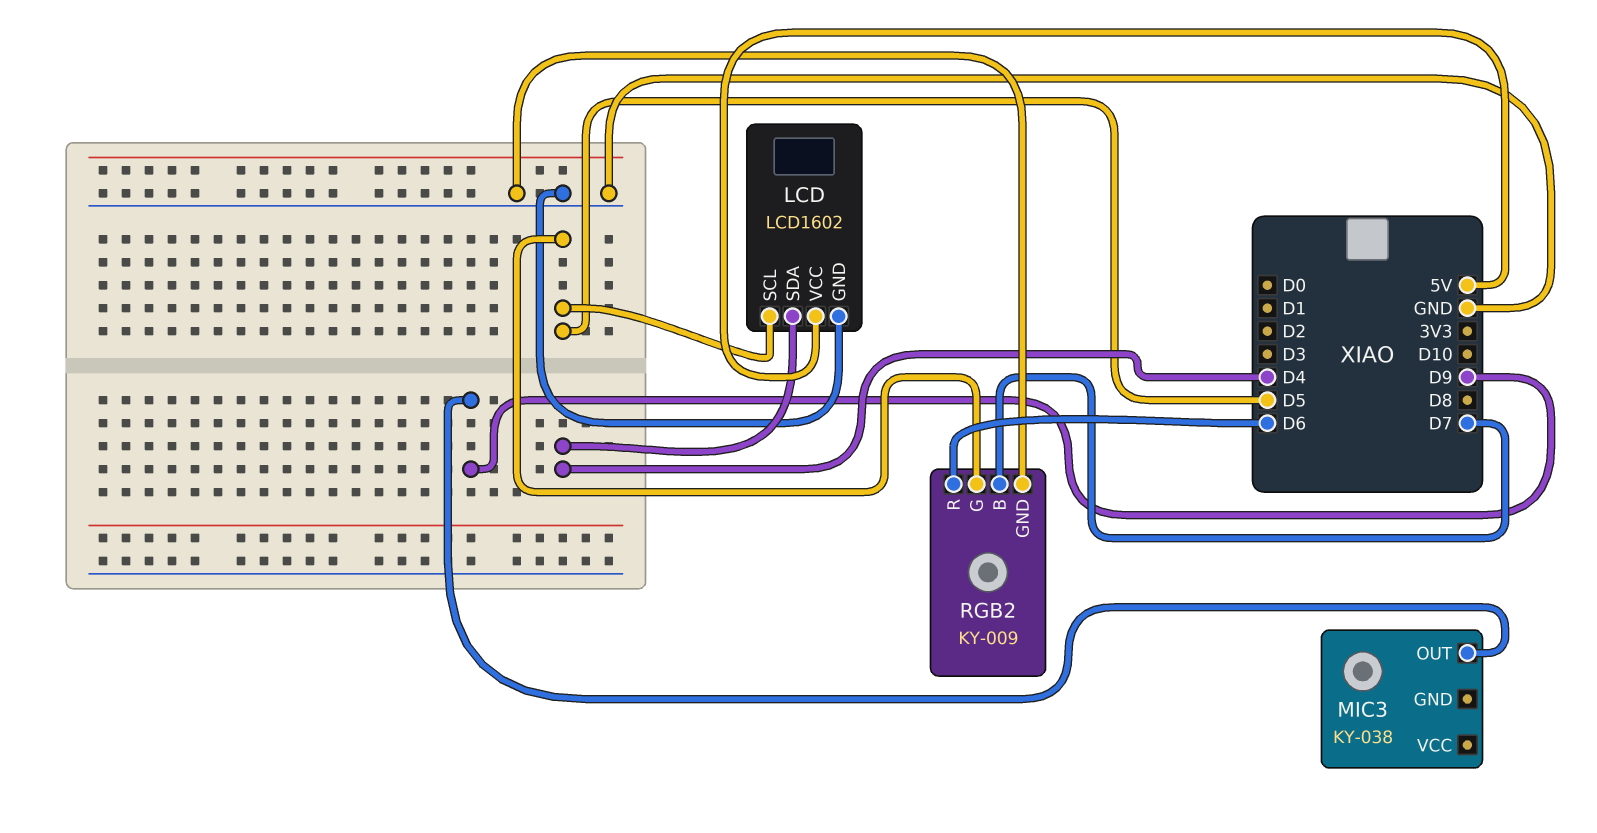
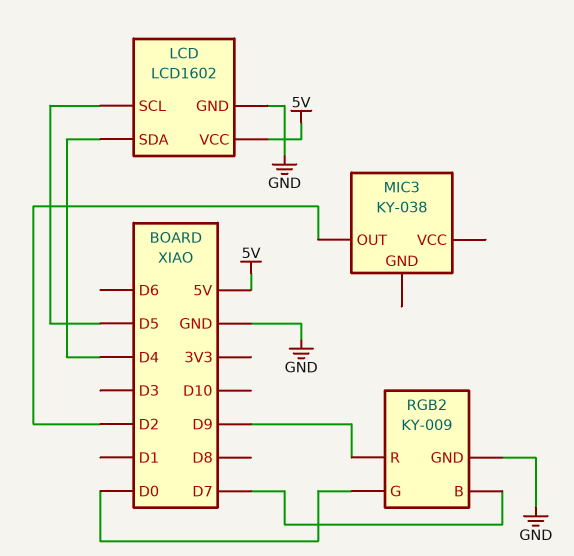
MIC3 pin OUT: D9 -> D2
RGB2 pin G: D5 -> D0
RGB2 pin R: D6 -> D9

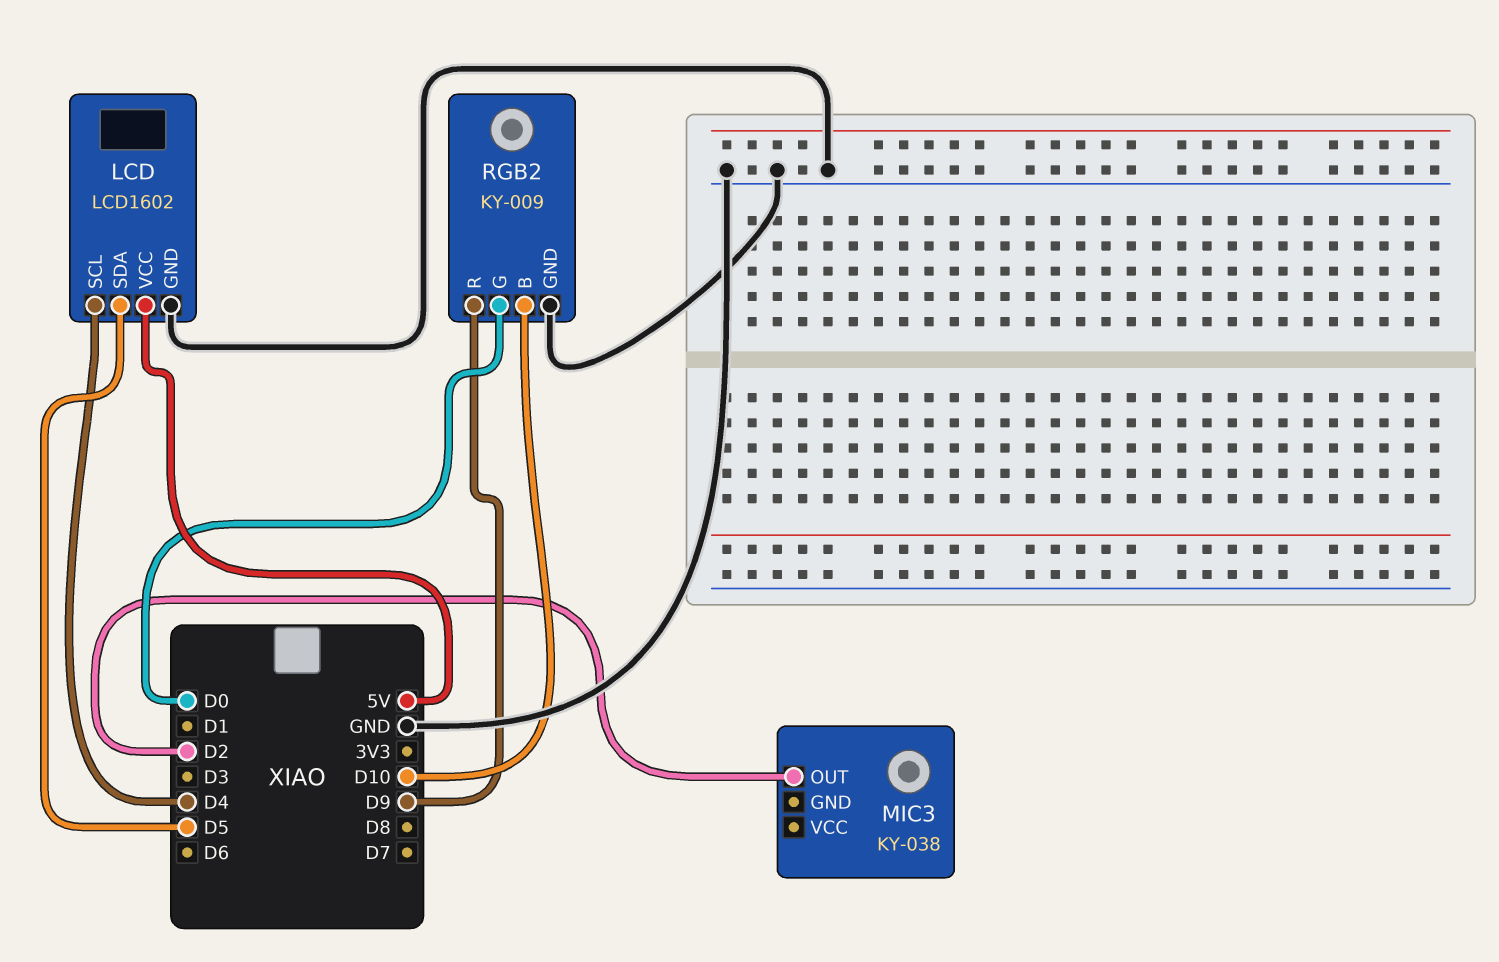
LCD pin SCL: D5 -> D4
LCD pin SDA: D4 -> D5
RGB2 pin B: D7 -> D10

